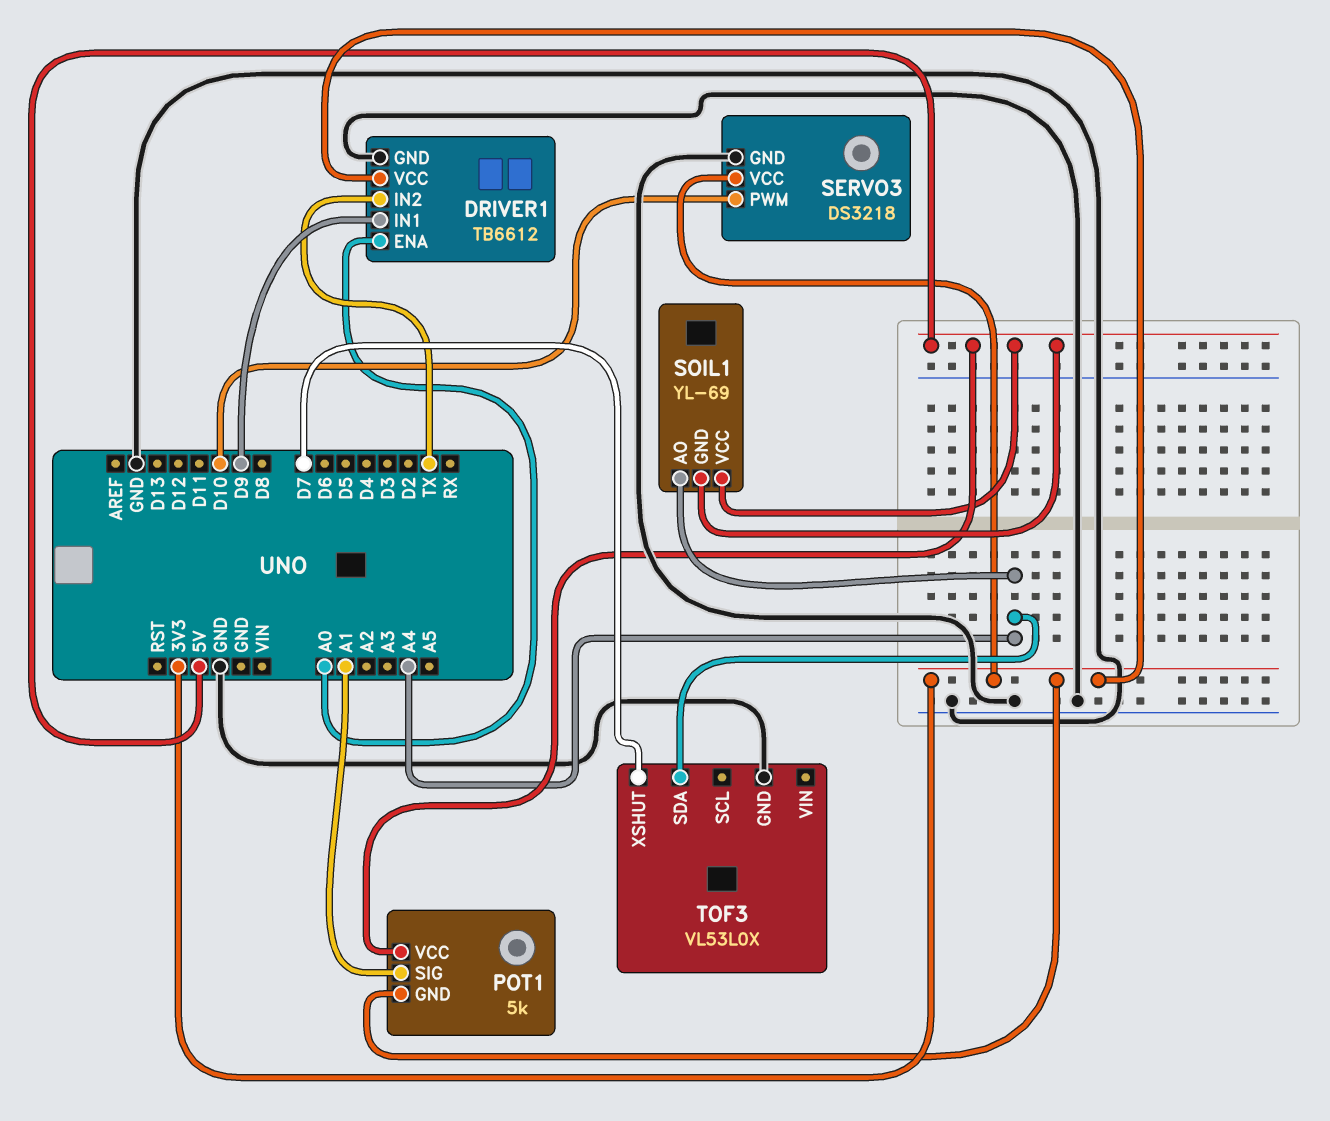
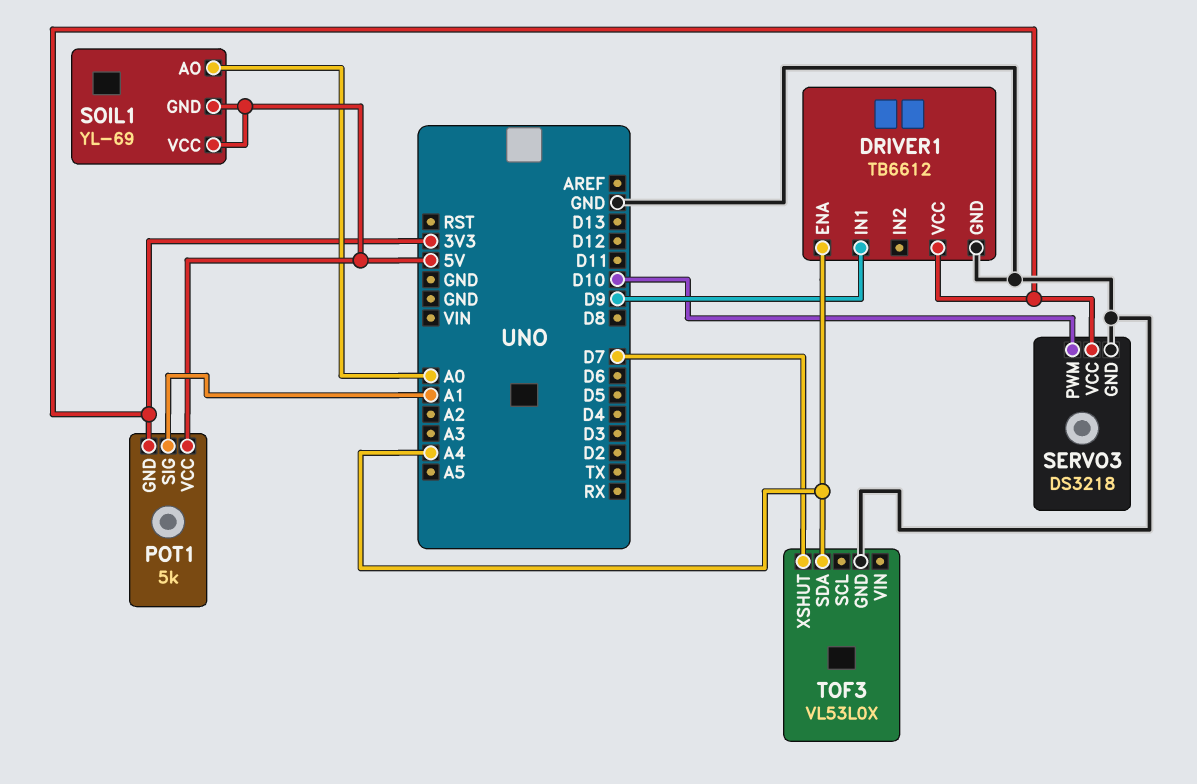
DRIVER1 pin ENA: A0 -> A4
DRIVER1 pin IN2: TX -> none
SOIL1 pin AO: A4 -> A0

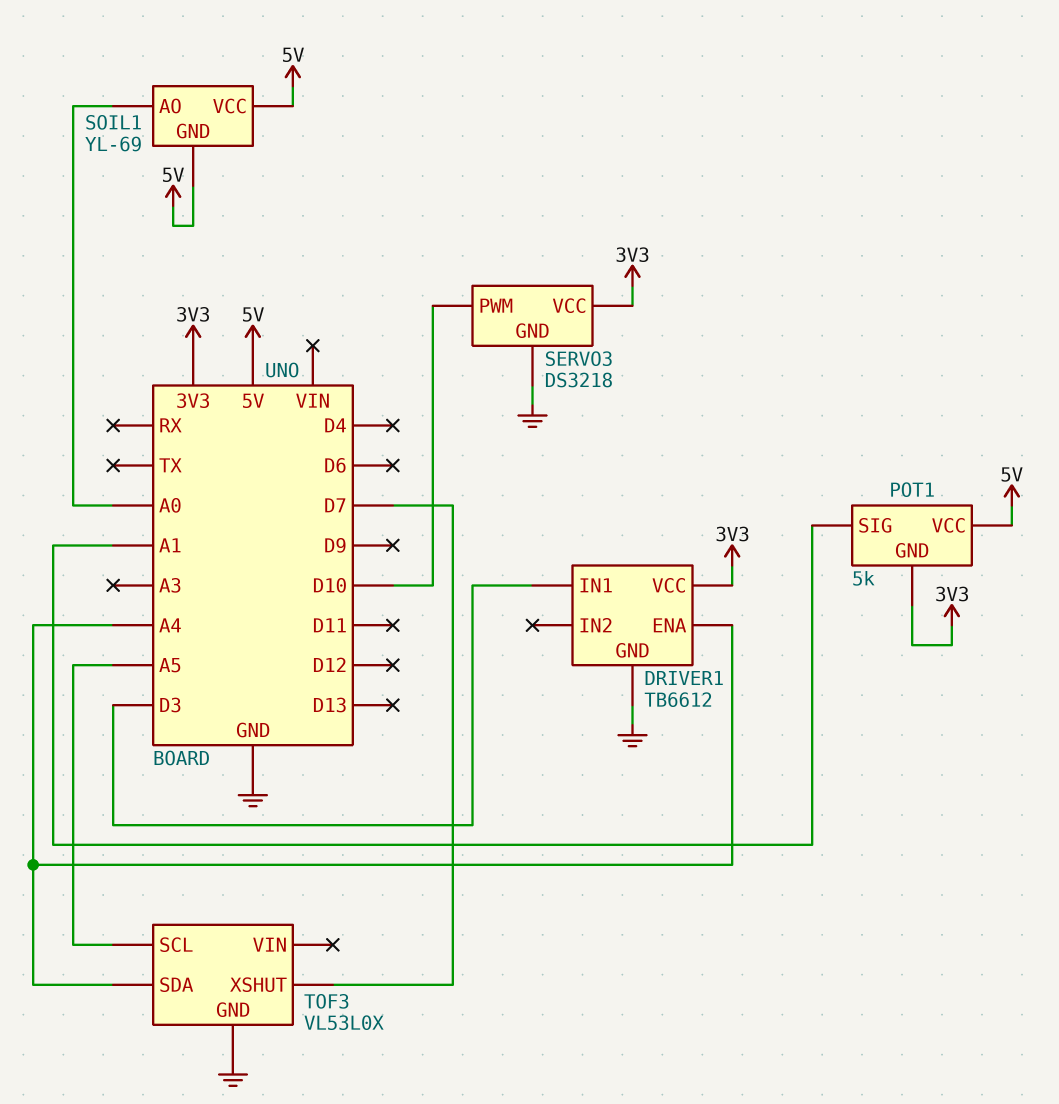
DRIVER1 pin IN1: D9 -> D3
TOF3 pin SCL: none -> A5

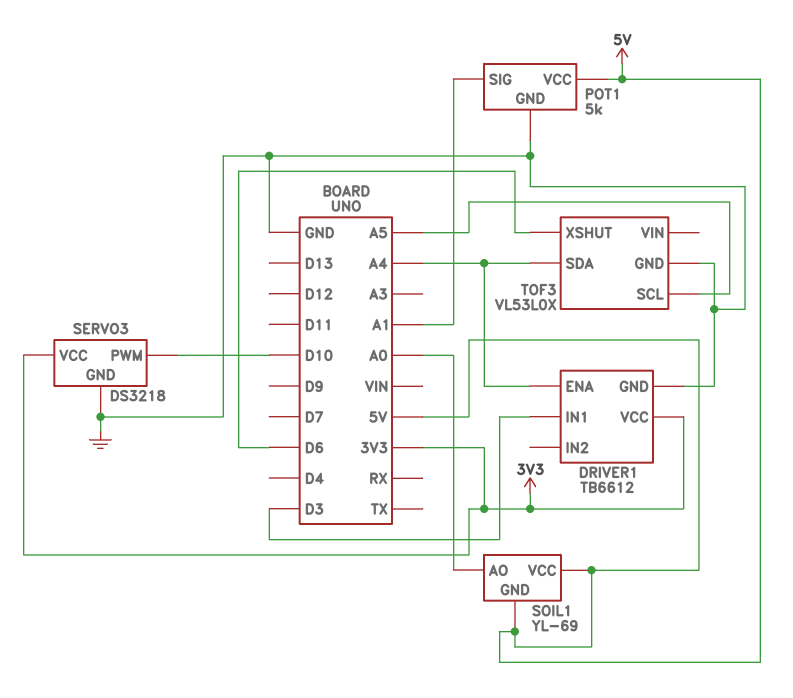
POT1 pin GND: 3V3 -> GND
TOF3 pin XSHUT: D7 -> D6

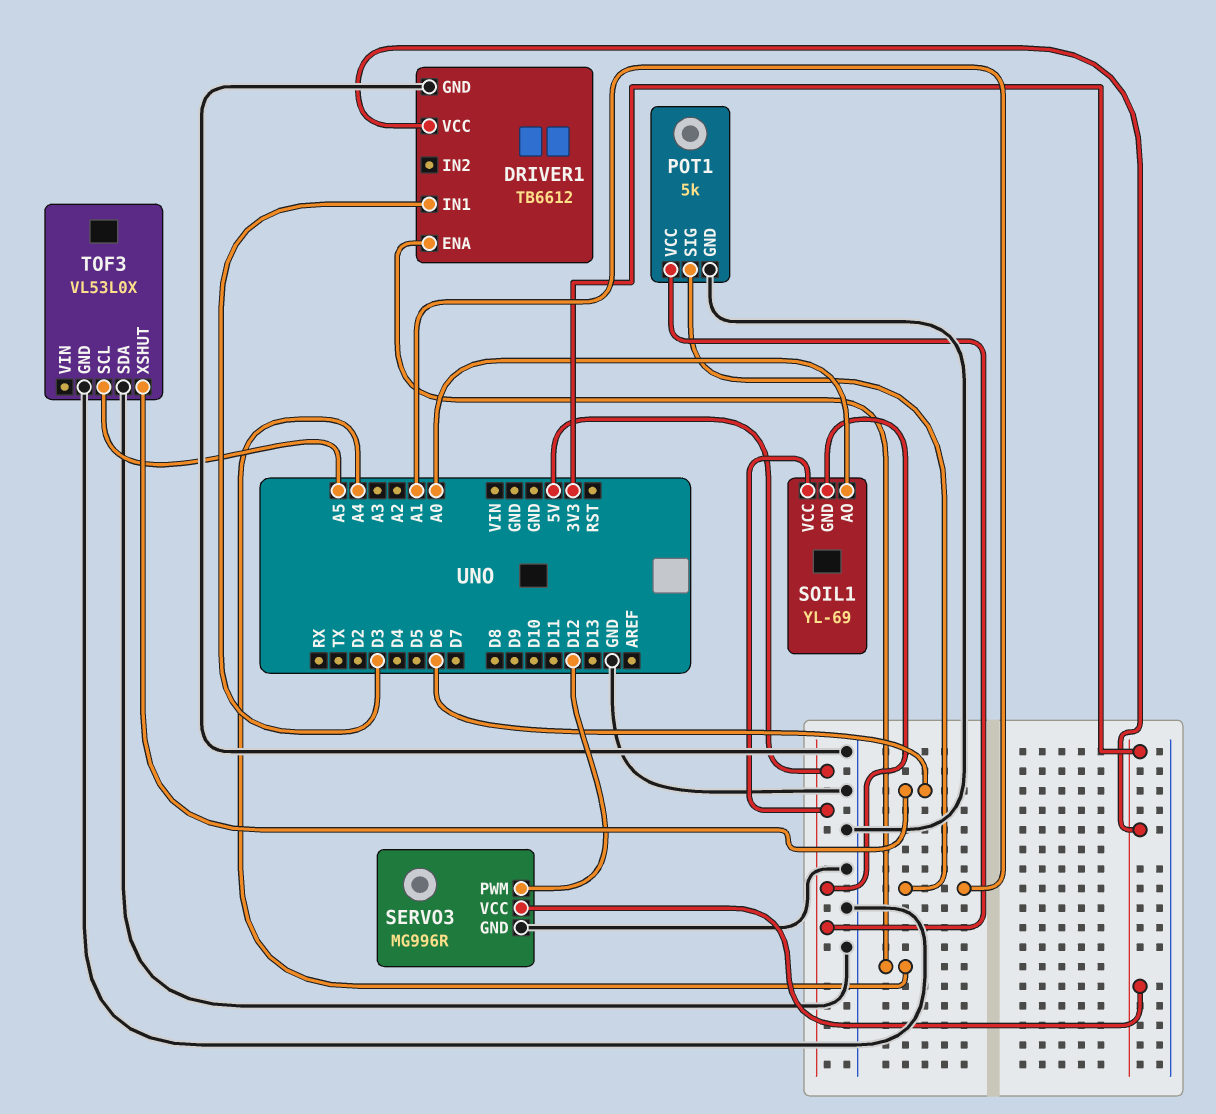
SERVO3: DS3218 -> MG996R
SERVO3 pin PWM: D10 -> D12
TOF3 pin SDA: A4 -> GND

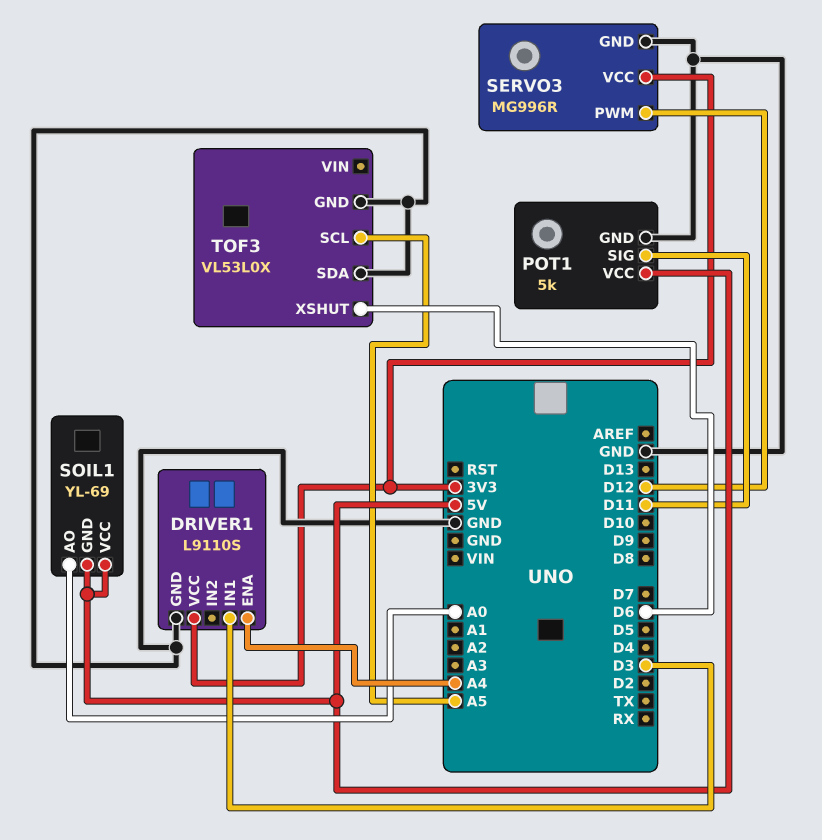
DRIVER1: TB6612 -> L9110S
POT1 pin SIG: A1 -> D11

